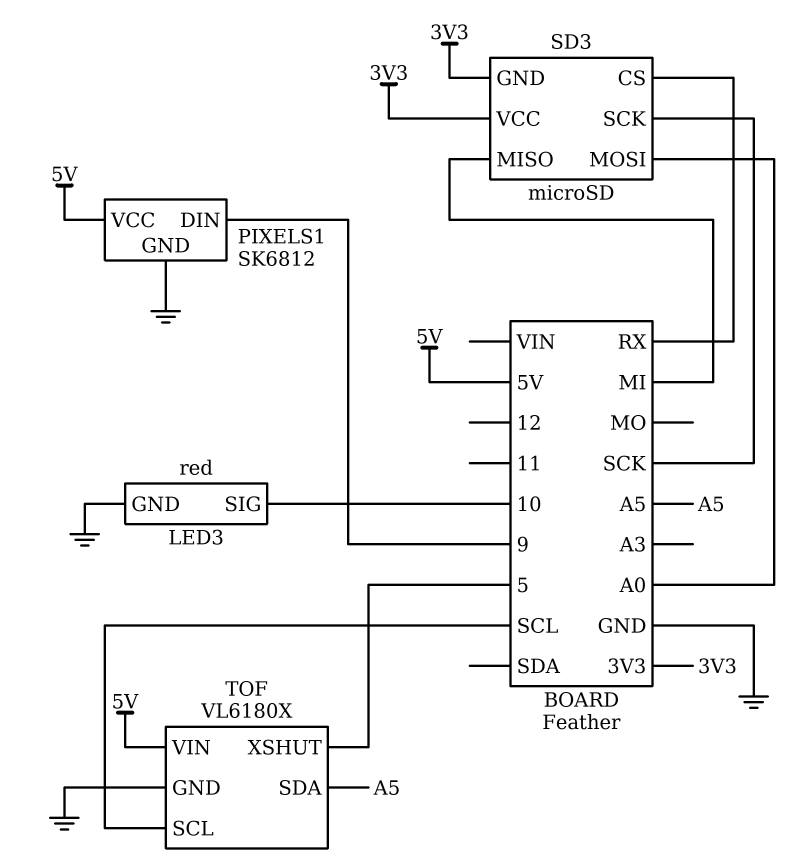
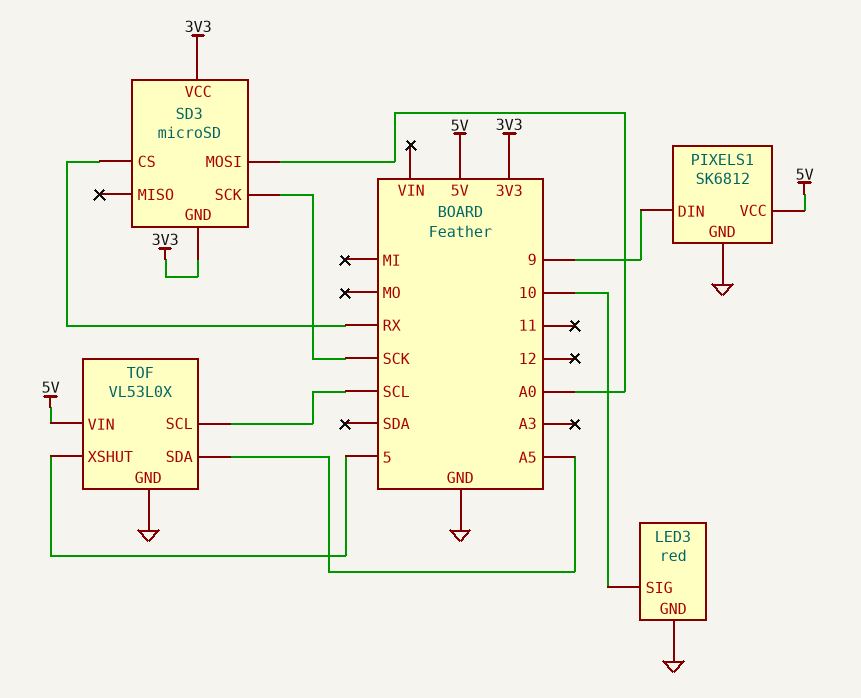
SD3 pin MISO: MI -> none
TOF: VL6180X -> VL53L0X

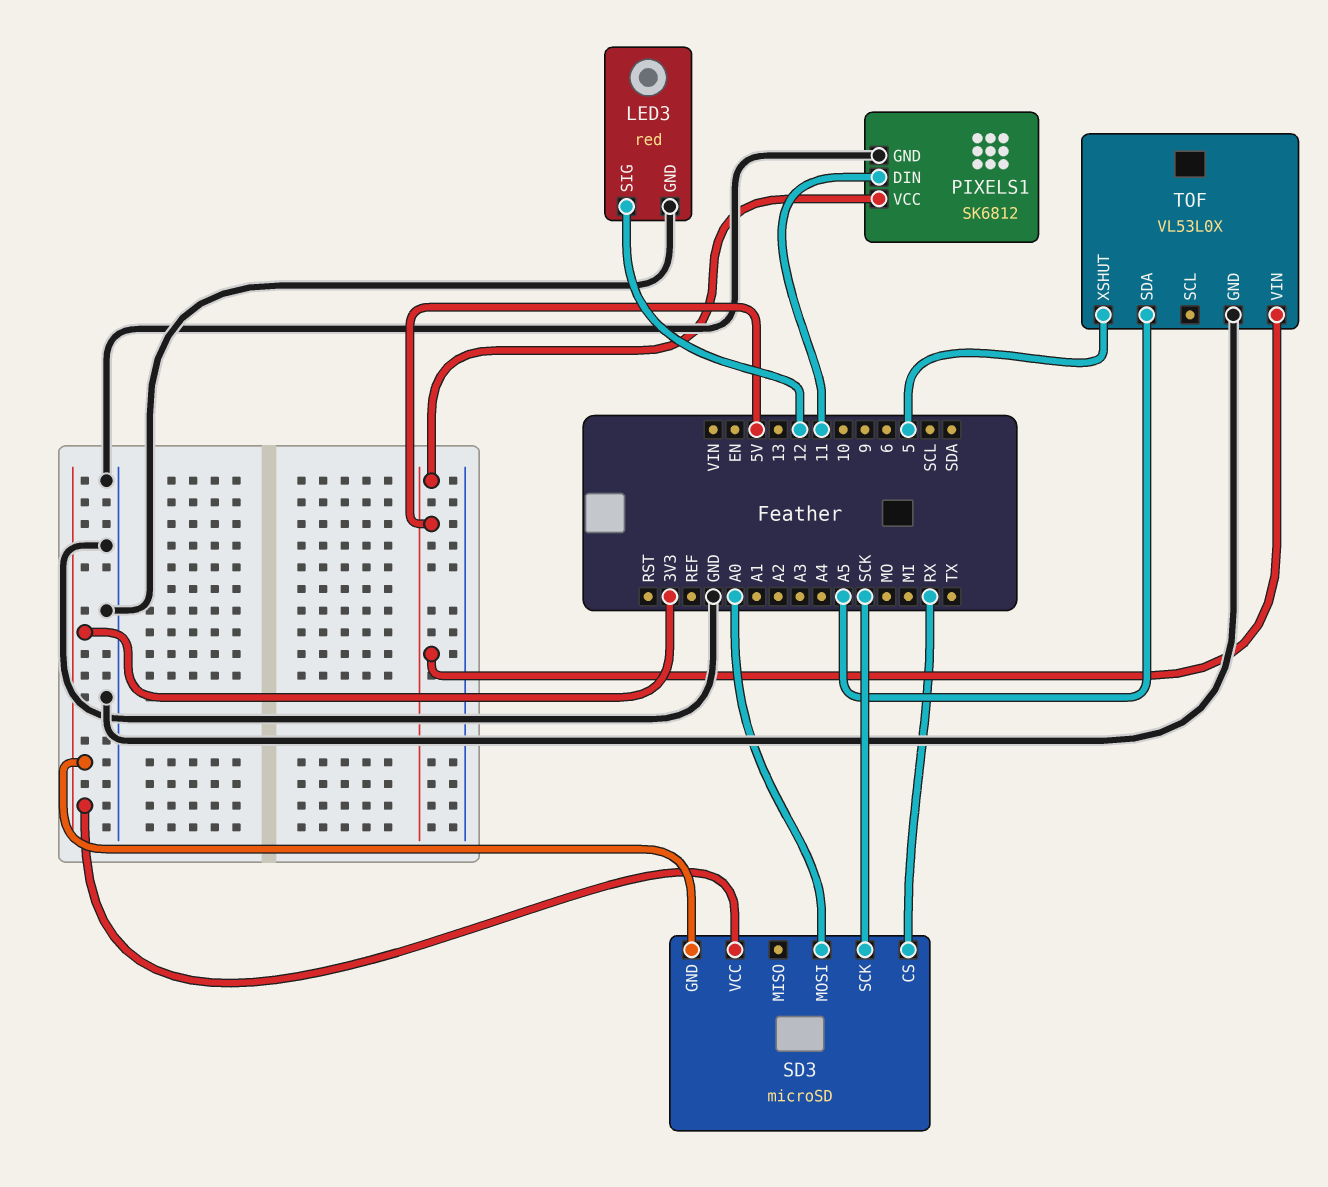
LED3 pin SIG: 10 -> 12
PIXELS1 pin DIN: 9 -> 11
TOF pin SCL: SCL -> none

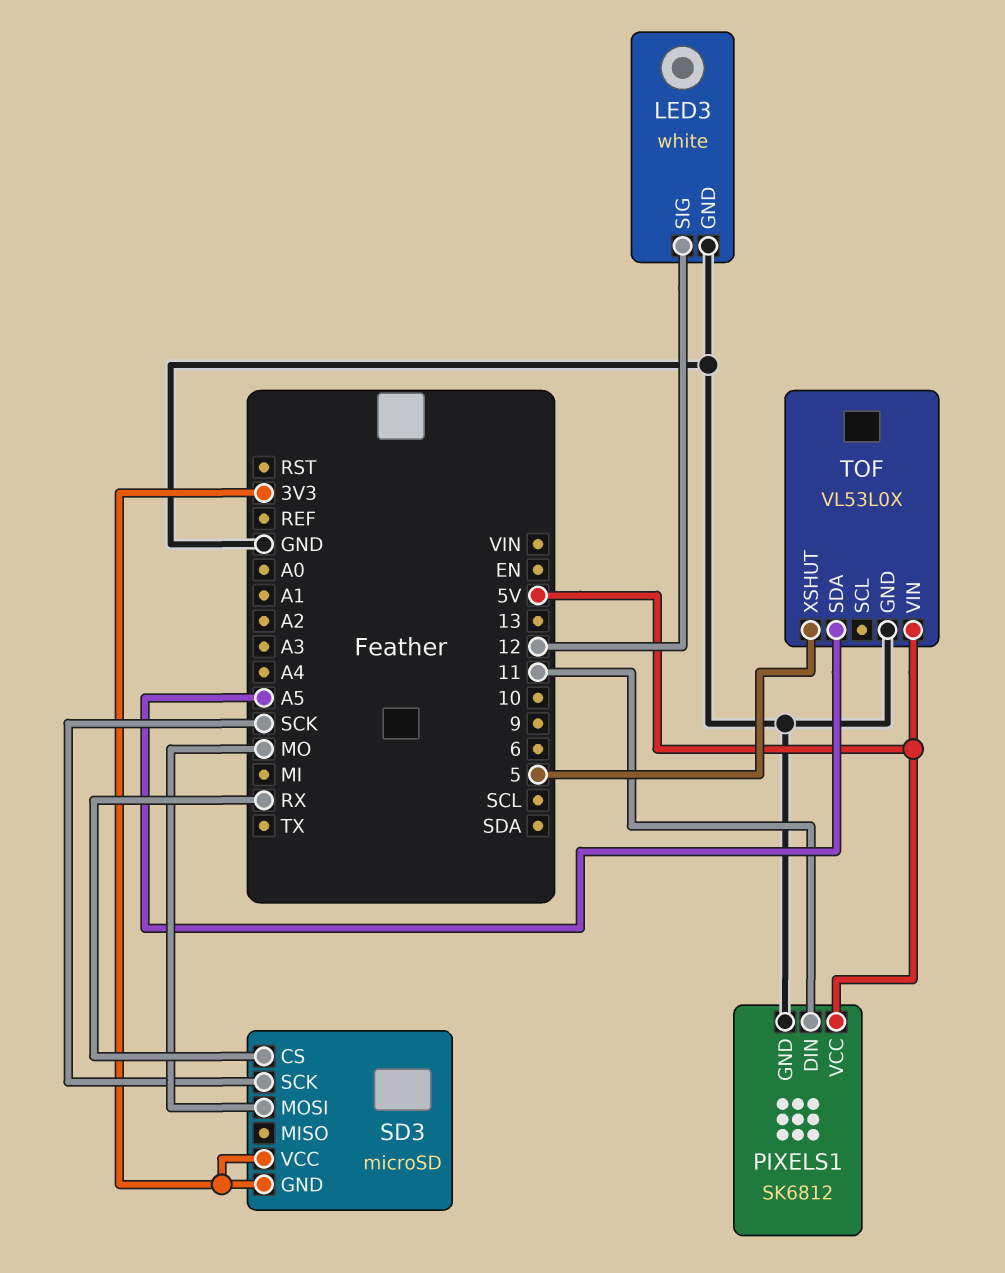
LED3: red -> white
SD3 pin MOSI: A0 -> MO

